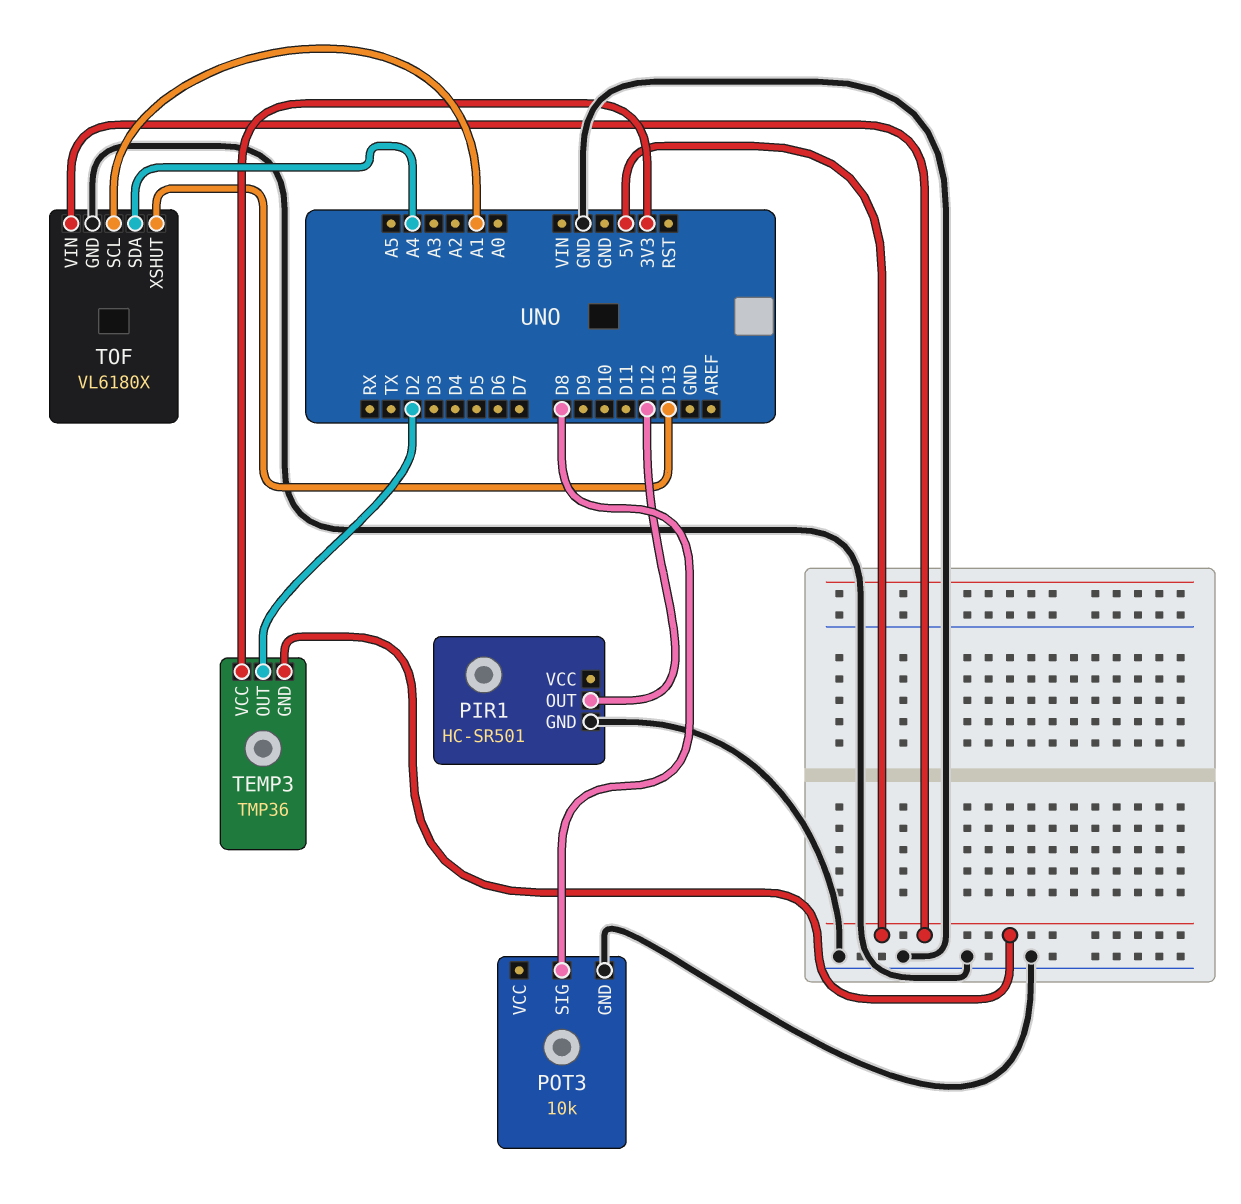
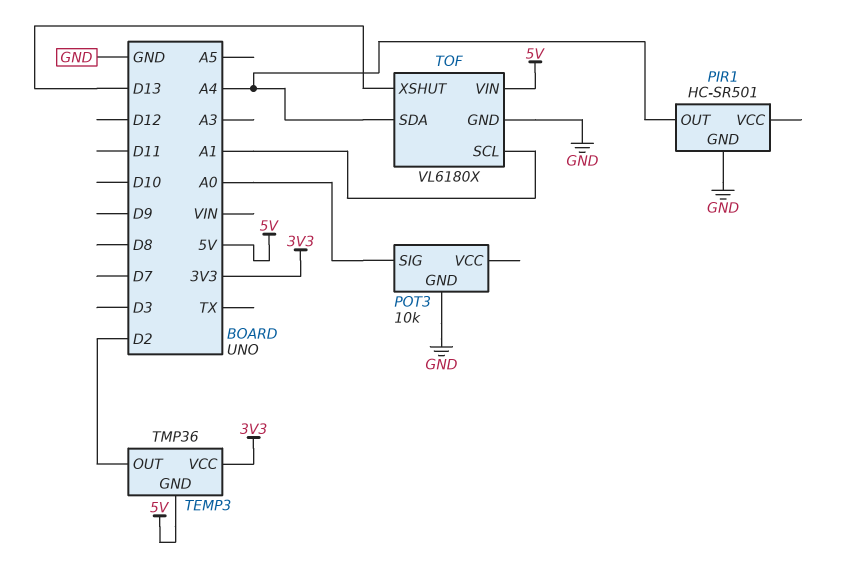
PIR1 pin OUT: D12 -> A4
POT3 pin SIG: D8 -> A0

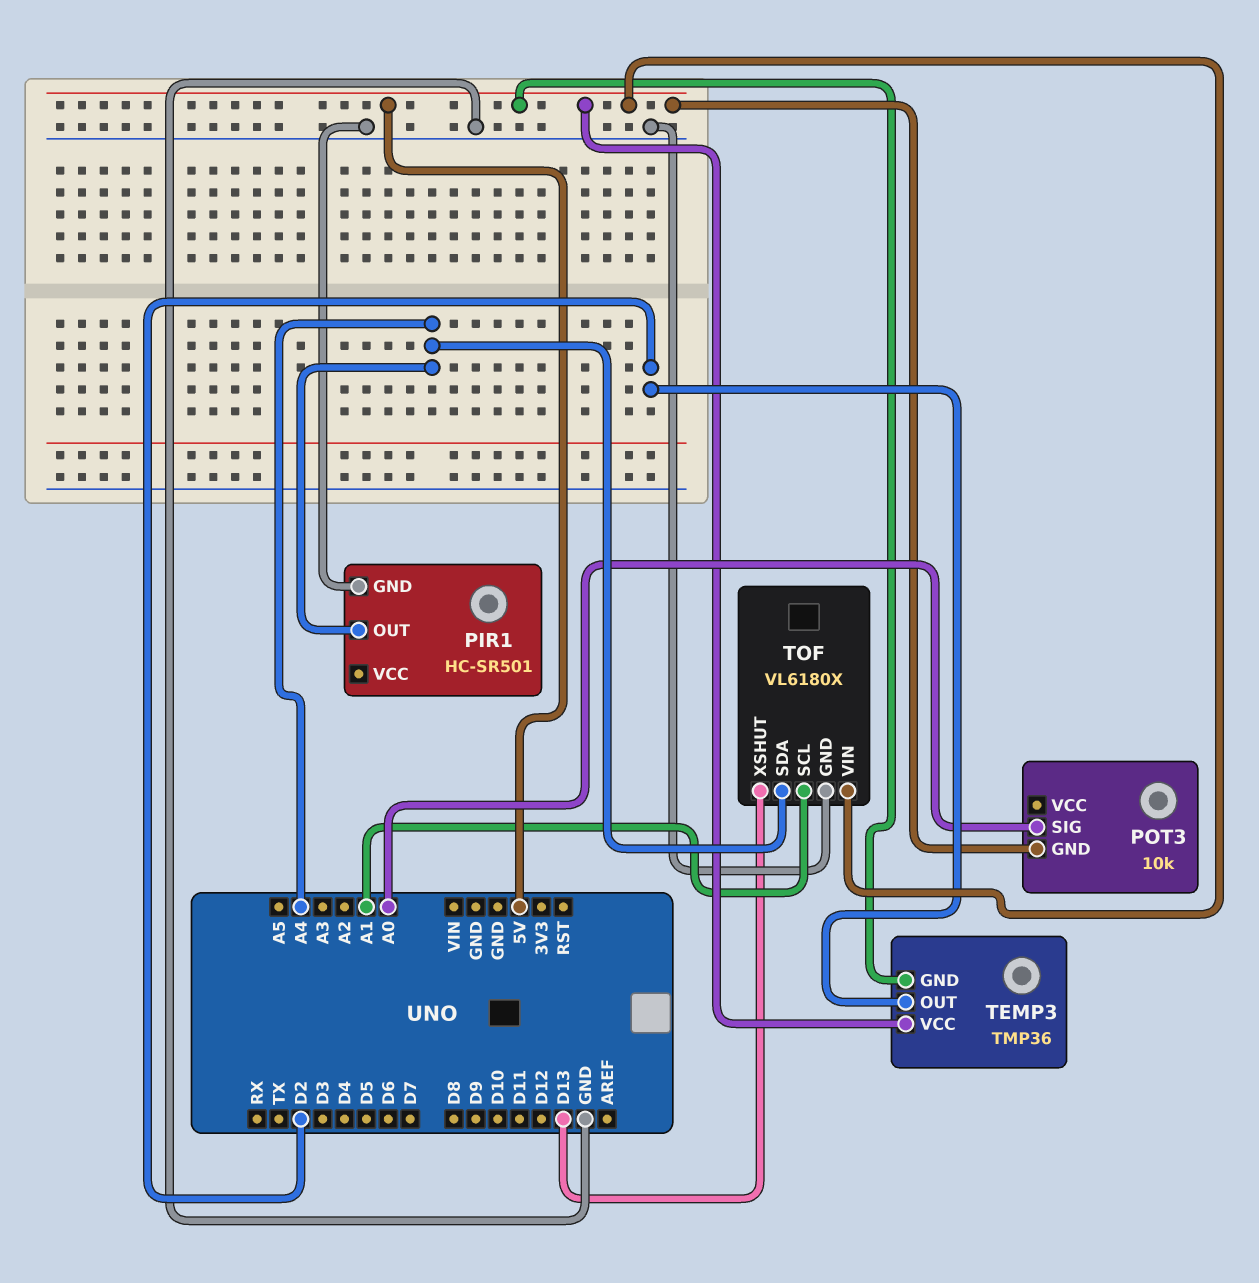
POT3 pin GND: GND -> 5V
TEMP3 pin VCC: 3V3 -> 5V

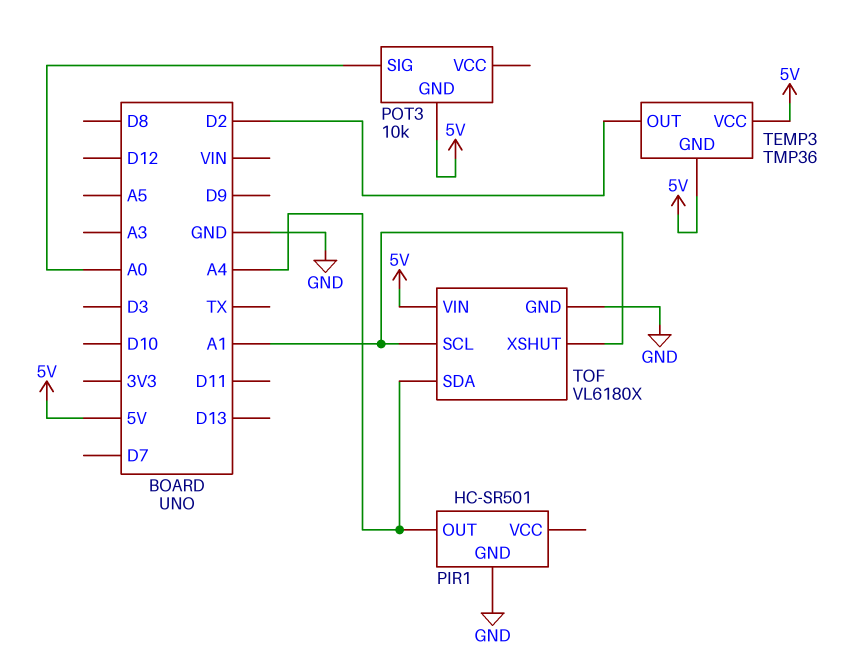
TOF pin XSHUT: D13 -> A1

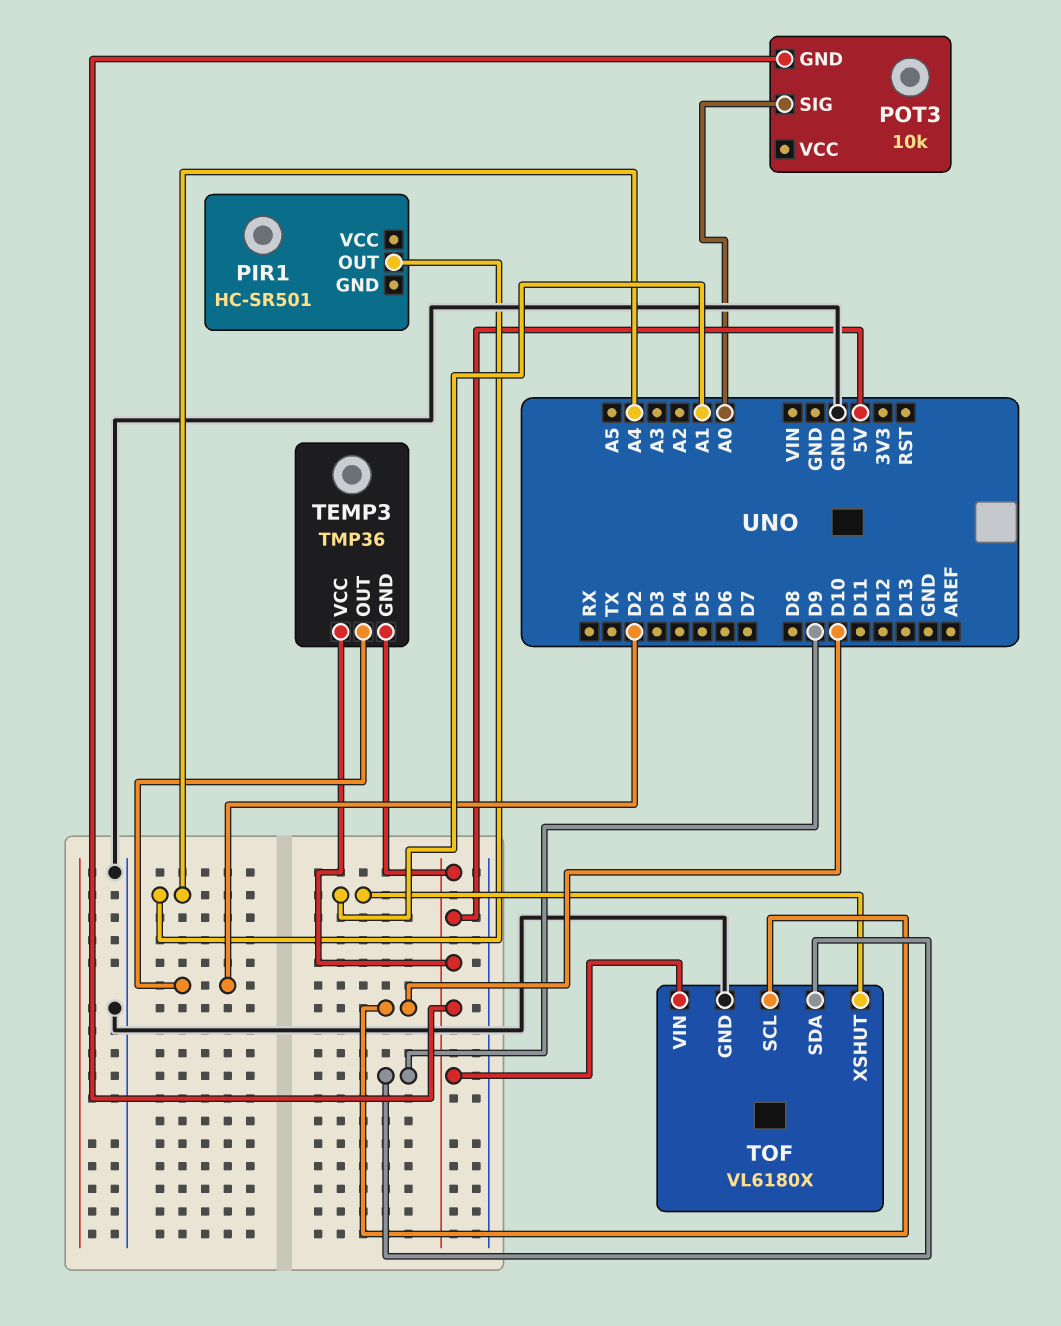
PIR1 pin GND: GND -> none
TOF pin SCL: A1 -> D10
TOF pin SDA: A4 -> D9

